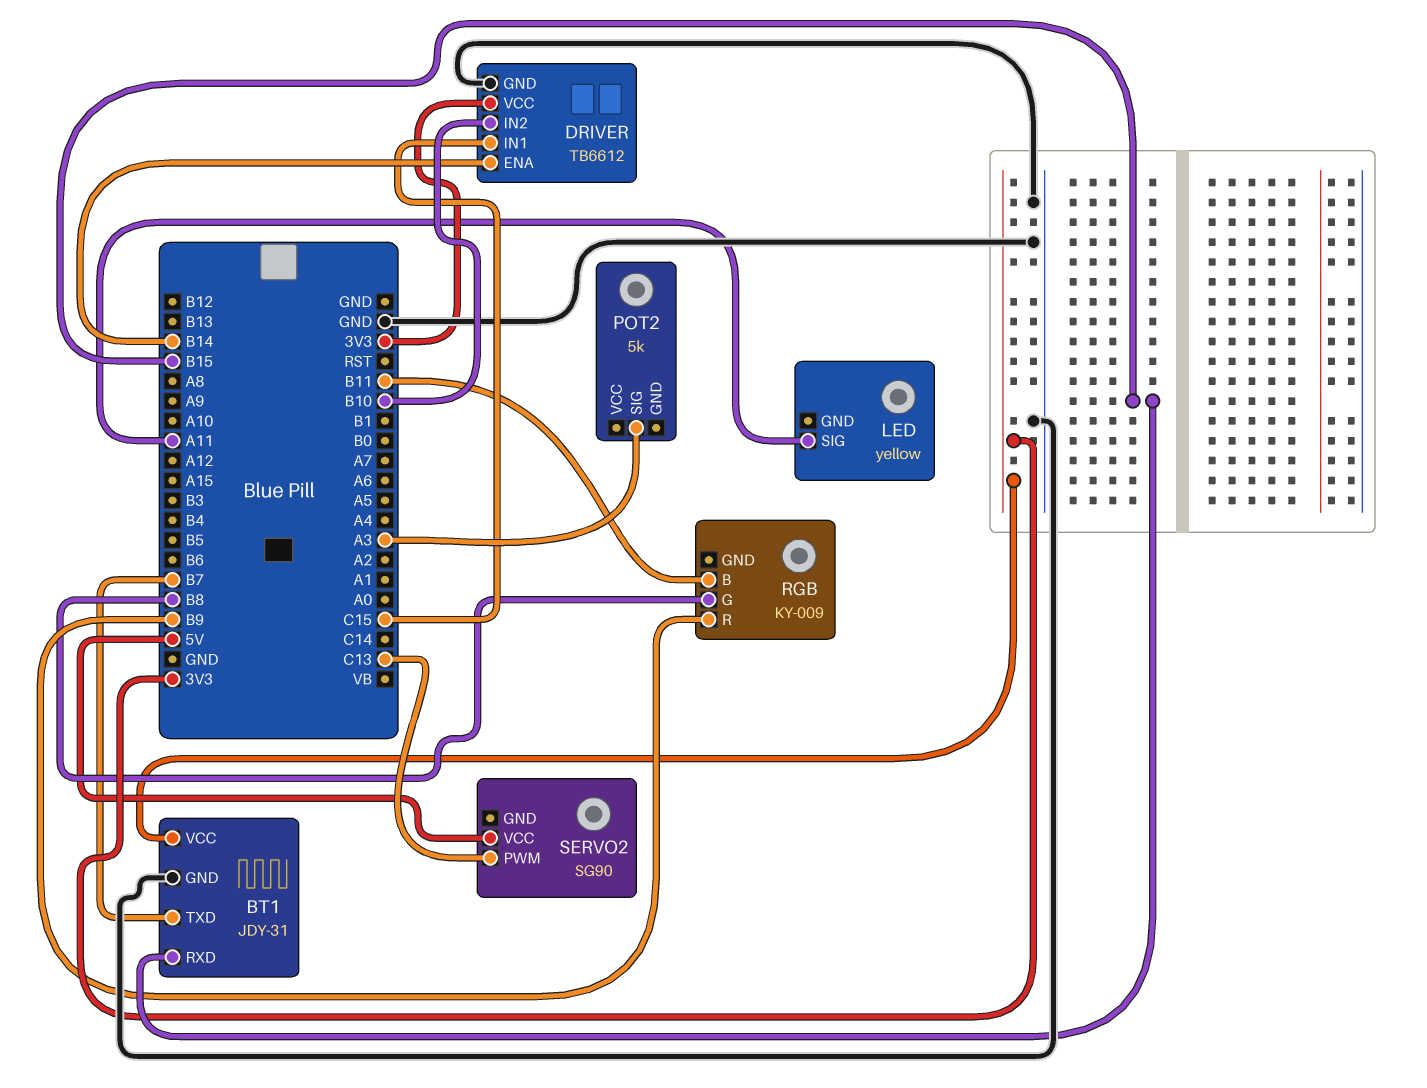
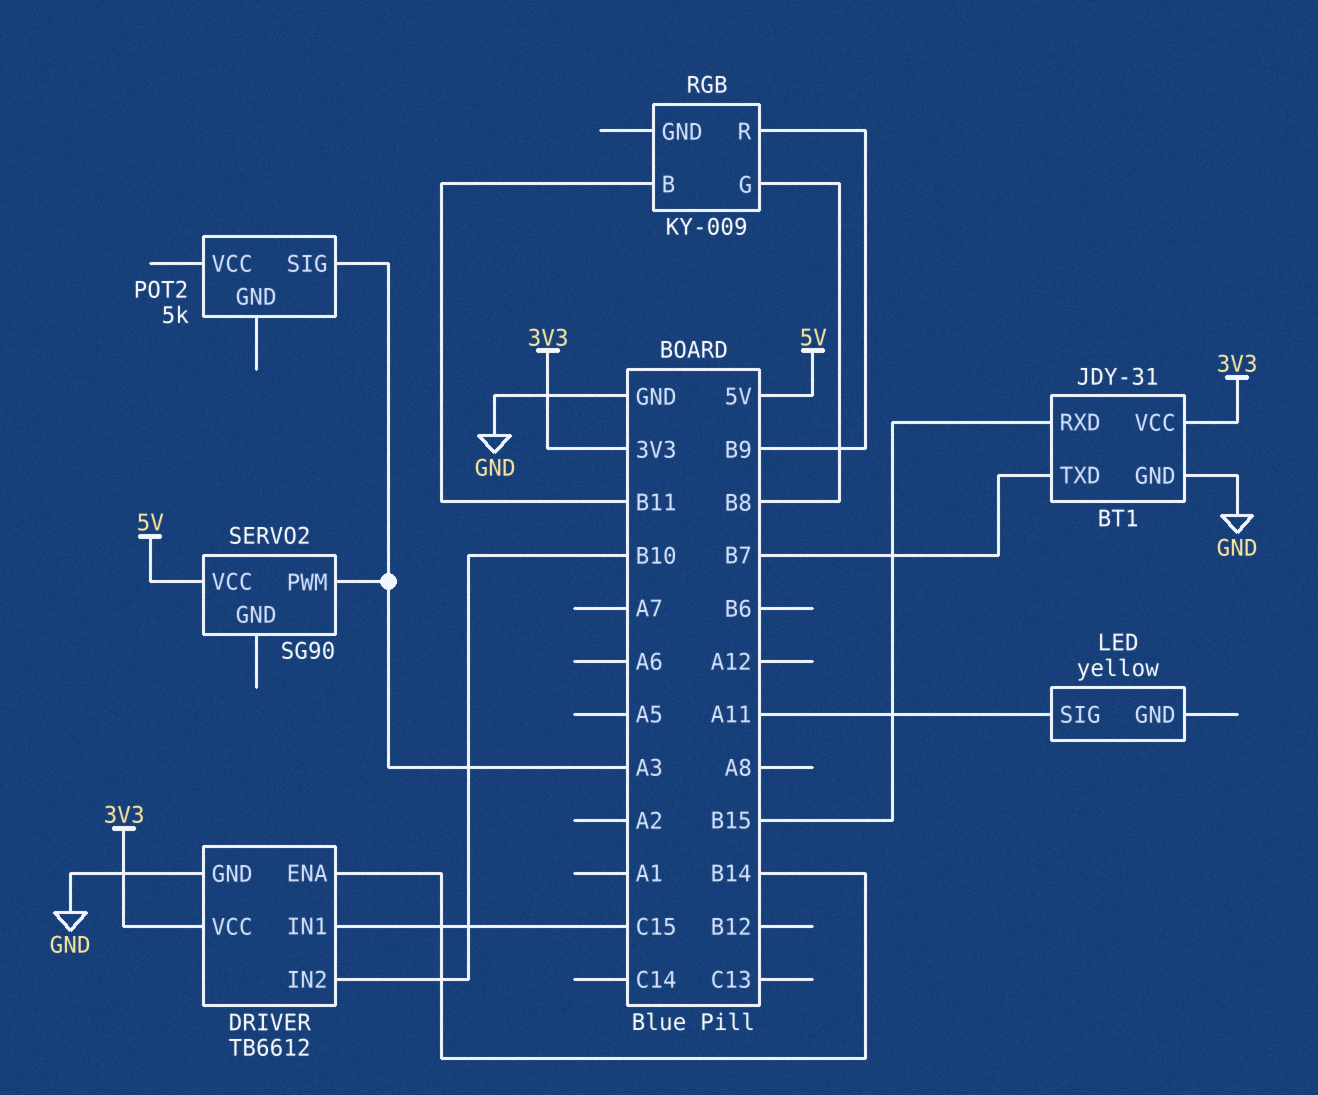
SERVO2 pin PWM: C13 -> A3

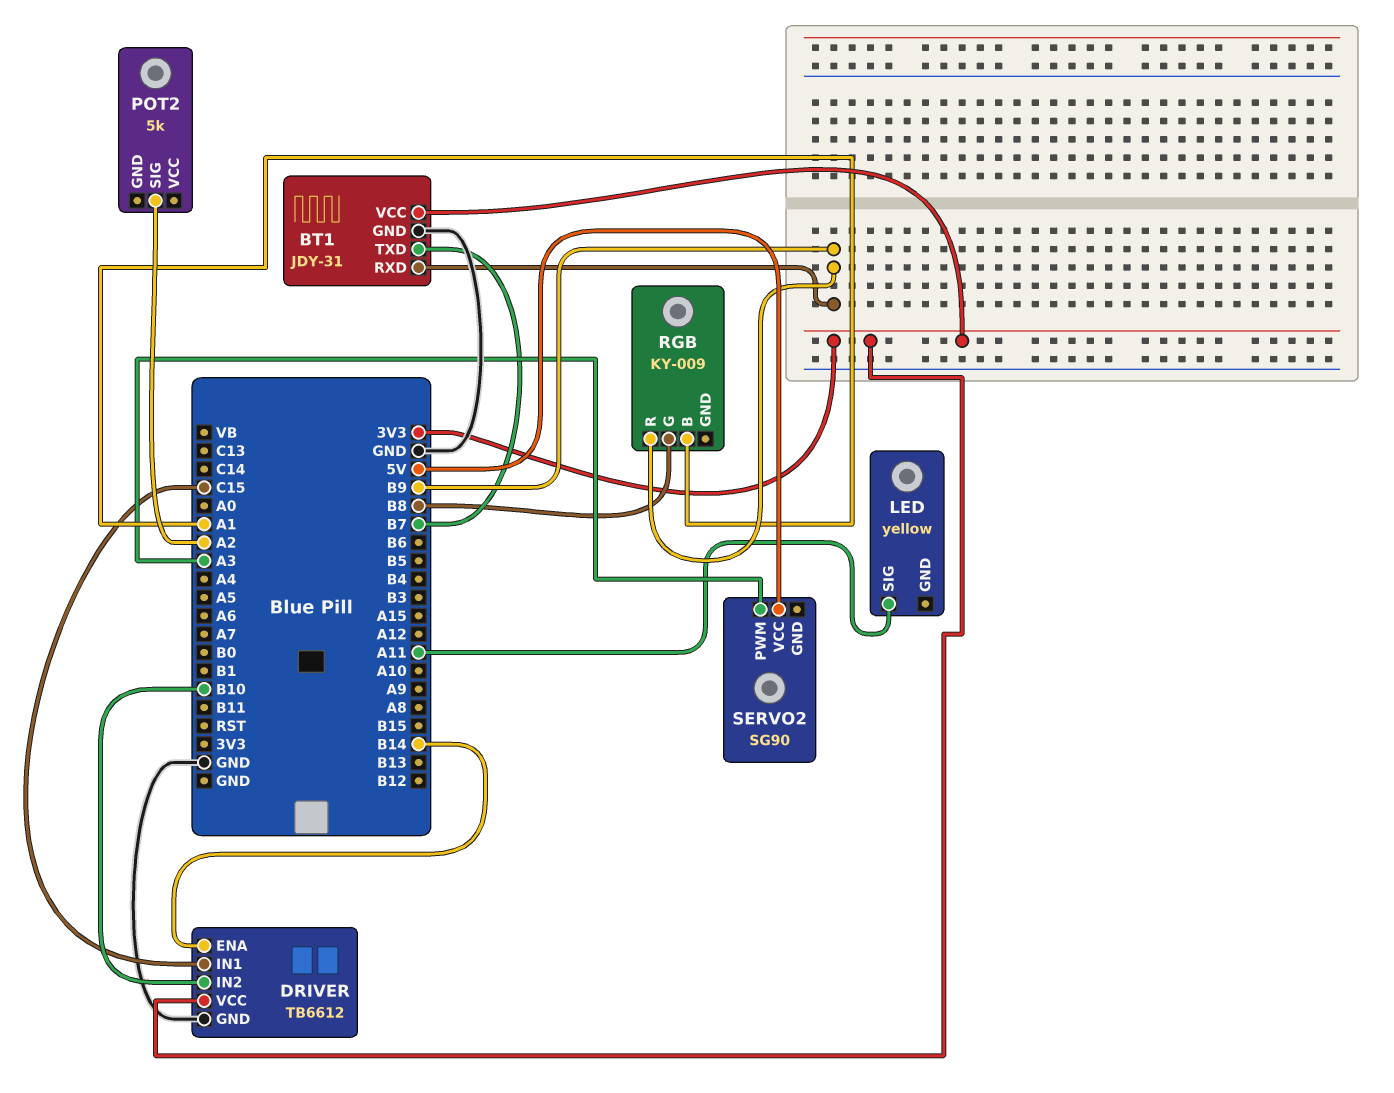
BT1 pin RXD: B15 -> B9
POT2 pin SIG: A3 -> A2
RGB pin B: B11 -> A1

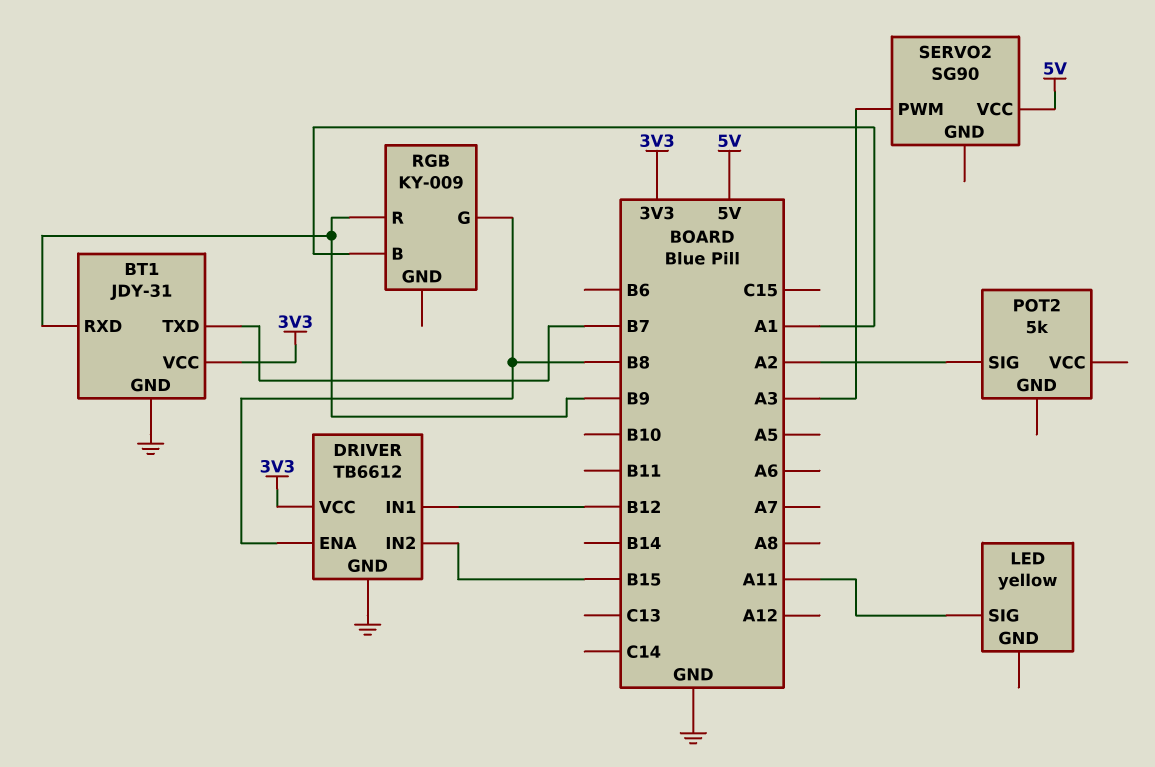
DRIVER pin ENA: B14 -> B8
DRIVER pin IN1: C15 -> B12
DRIVER pin IN2: B10 -> B15

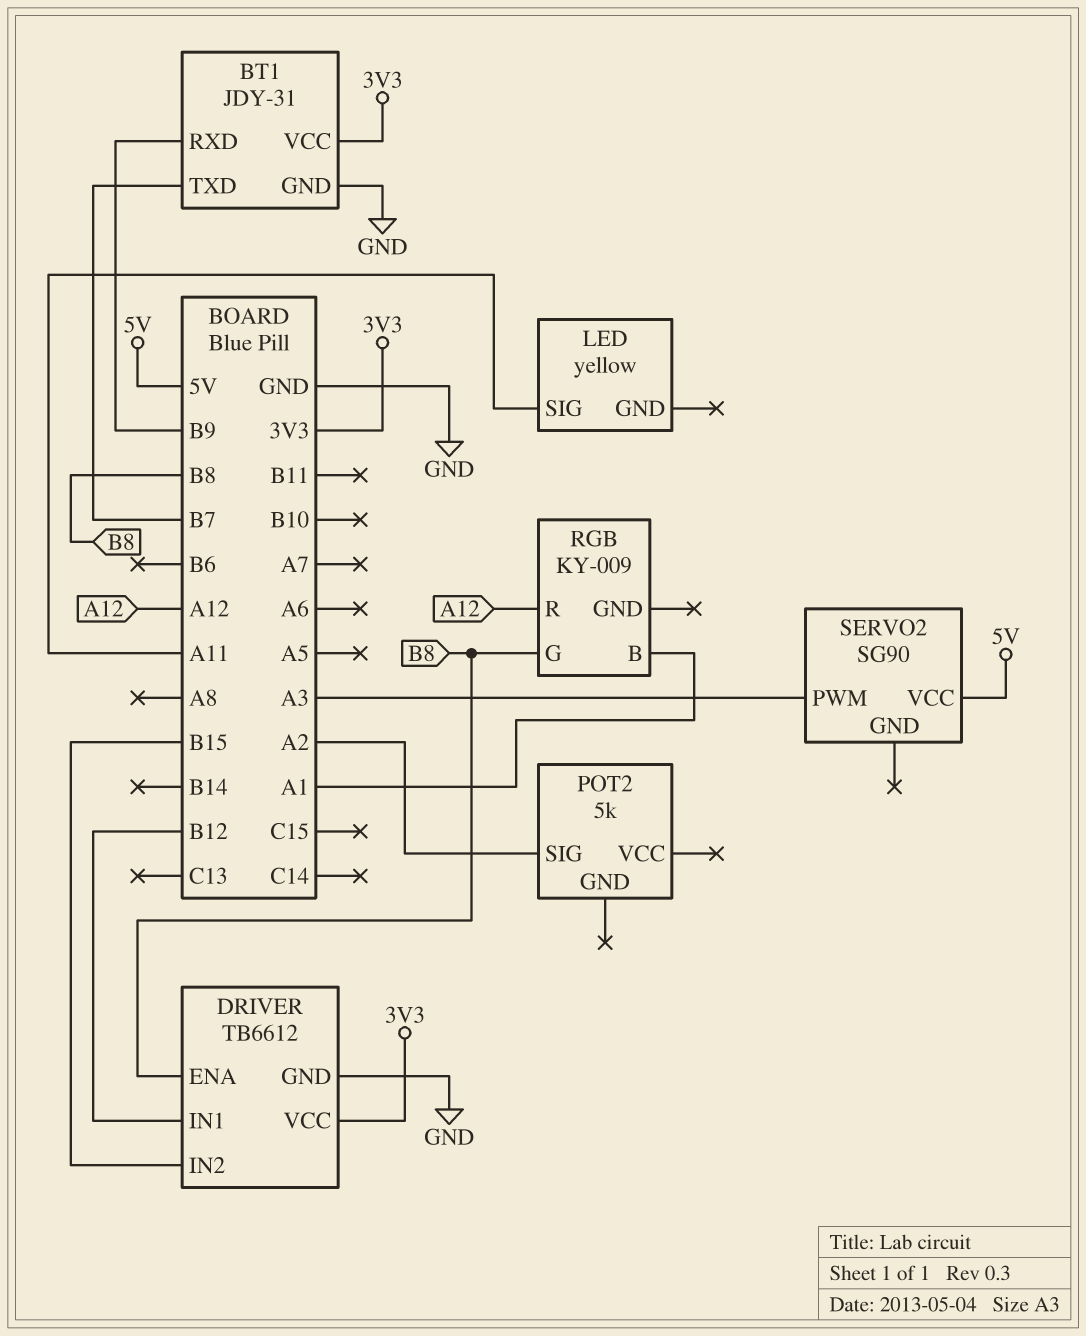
RGB pin R: B9 -> A12

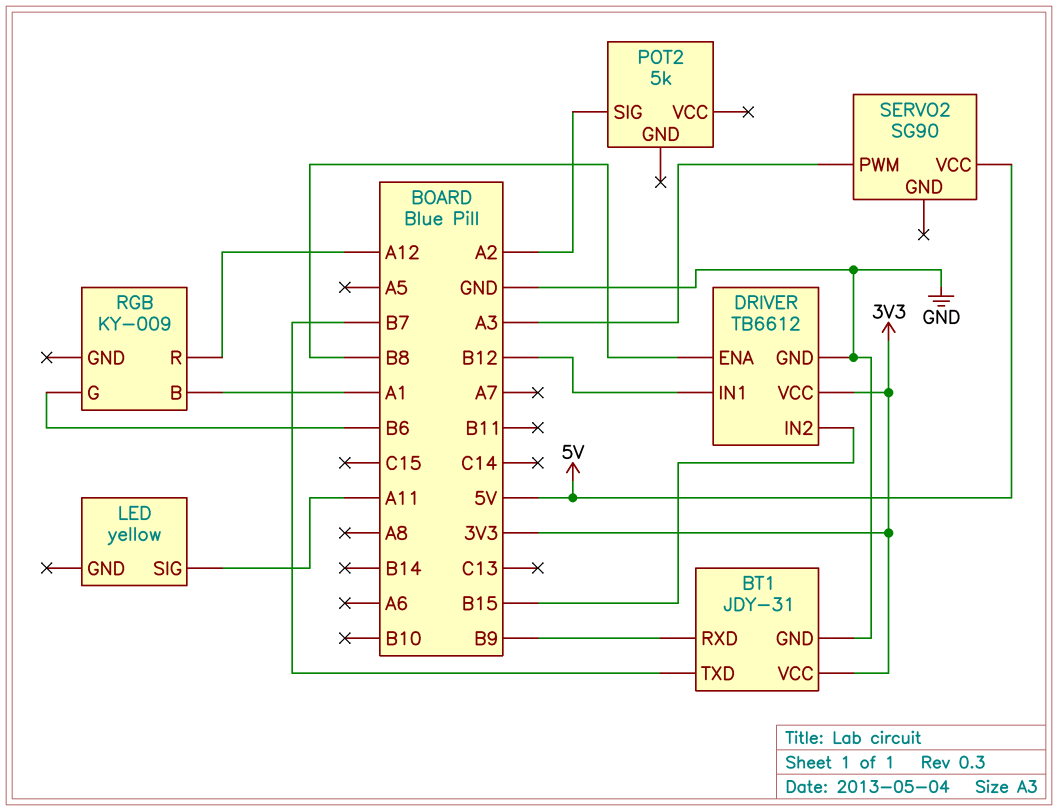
RGB pin G: B8 -> B6

